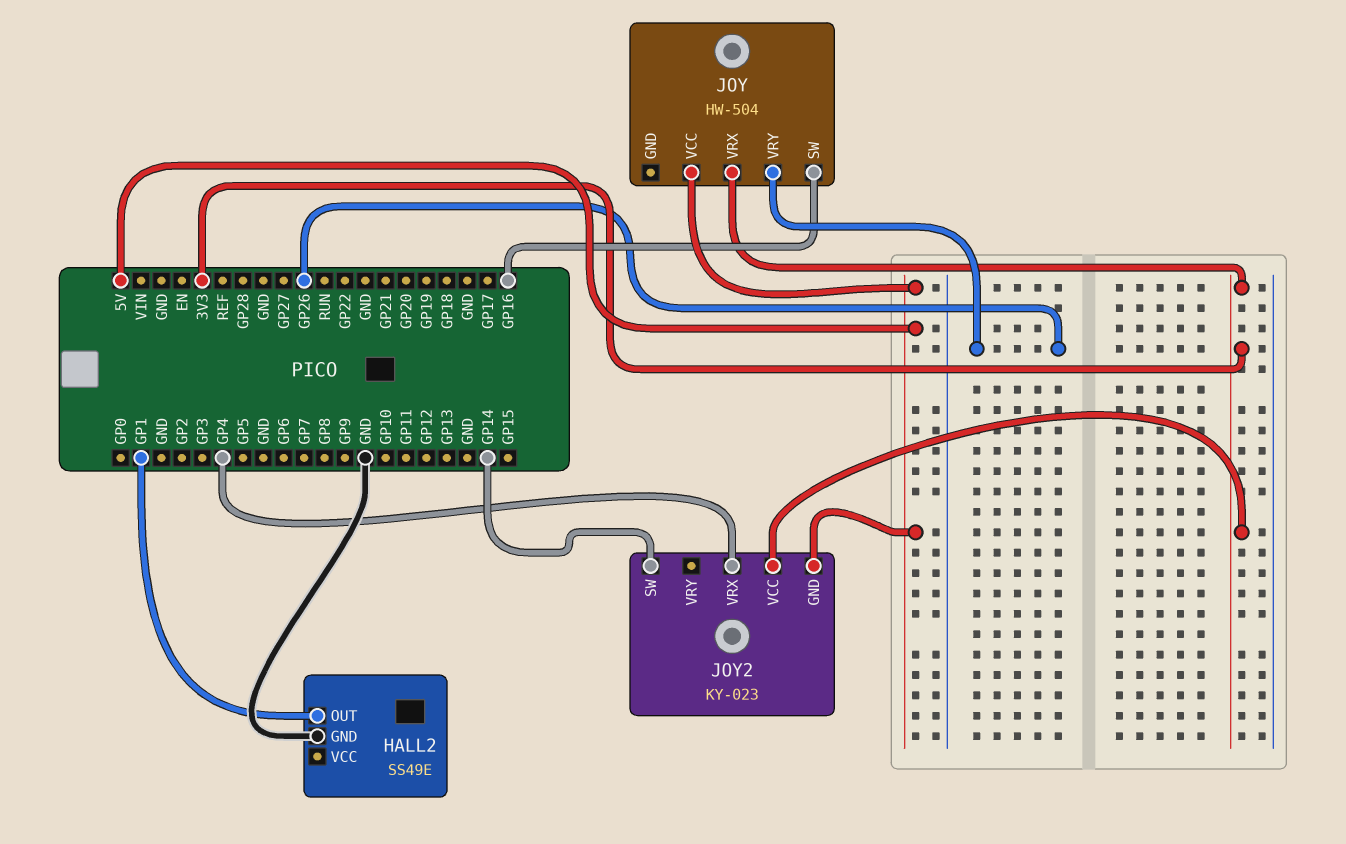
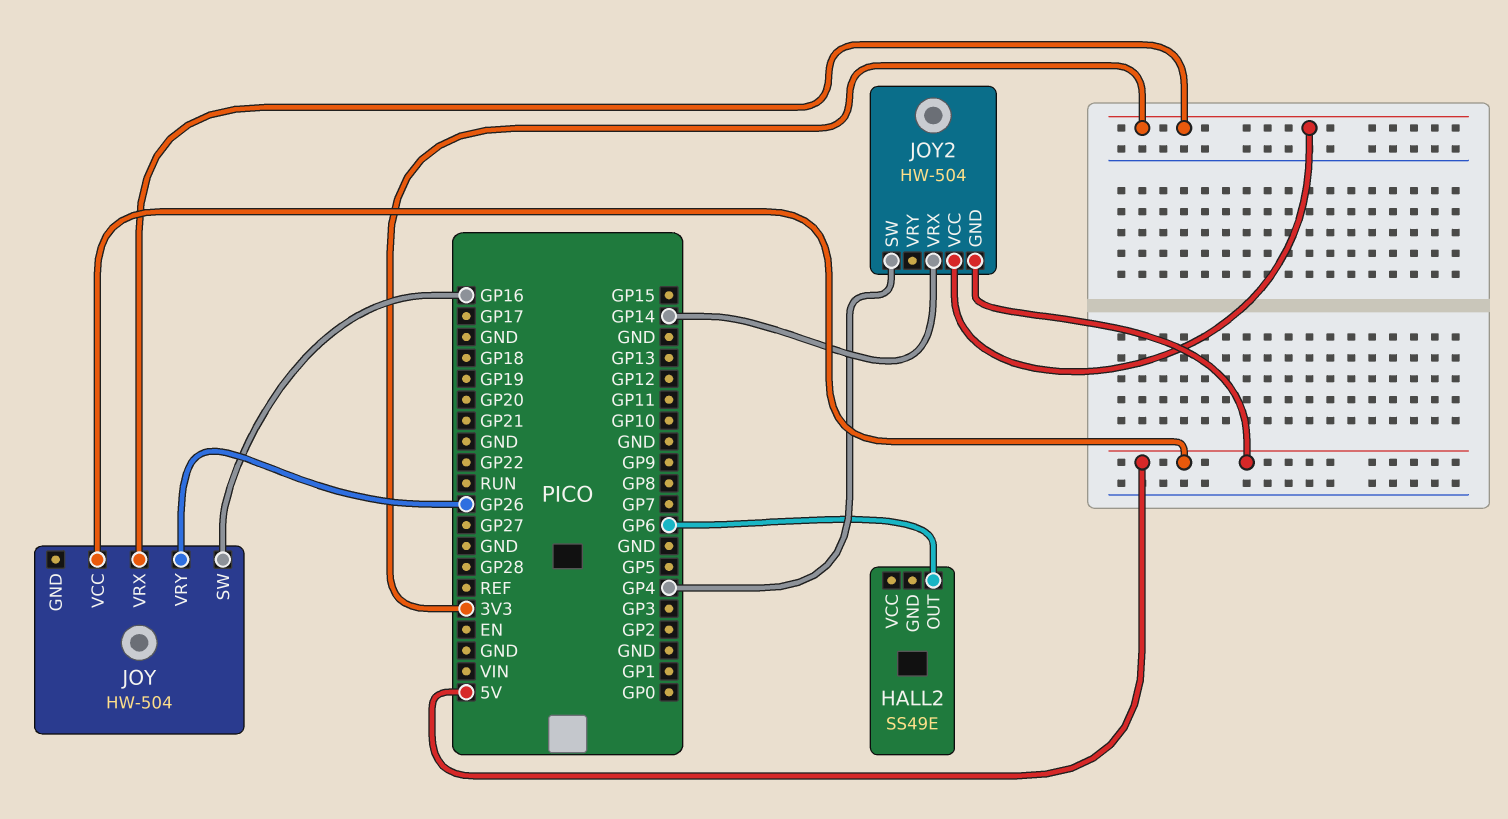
HALL2 pin GND: GND -> none
HALL2 pin OUT: GP1 -> GP6
JOY2: KY-023 -> HW-504
JOY2 pin SW: GP14 -> GP4
JOY2 pin VRX: GP4 -> GP14

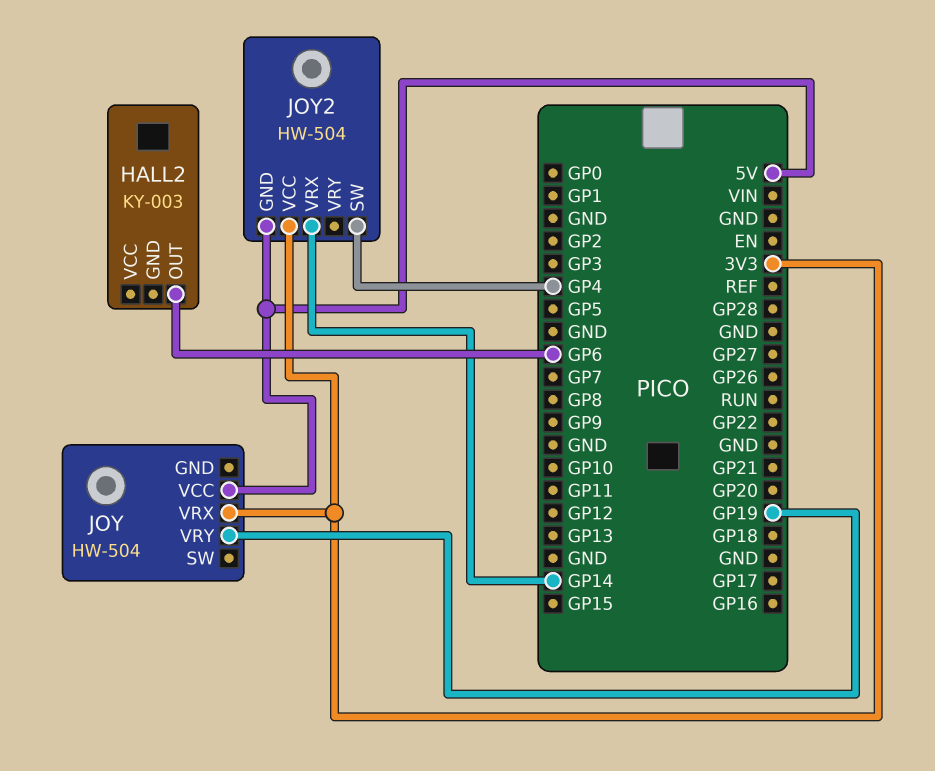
HALL2: SS49E -> KY-003
JOY pin SW: GP16 -> none
JOY pin VRY: GP26 -> GP19

